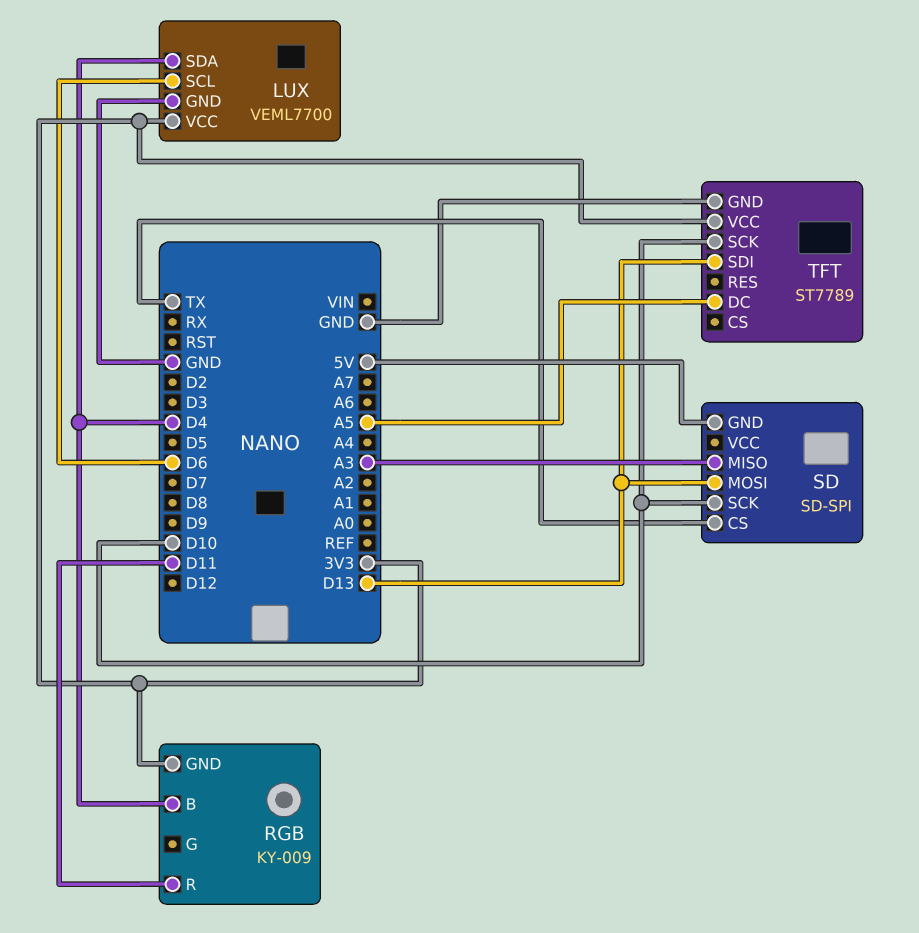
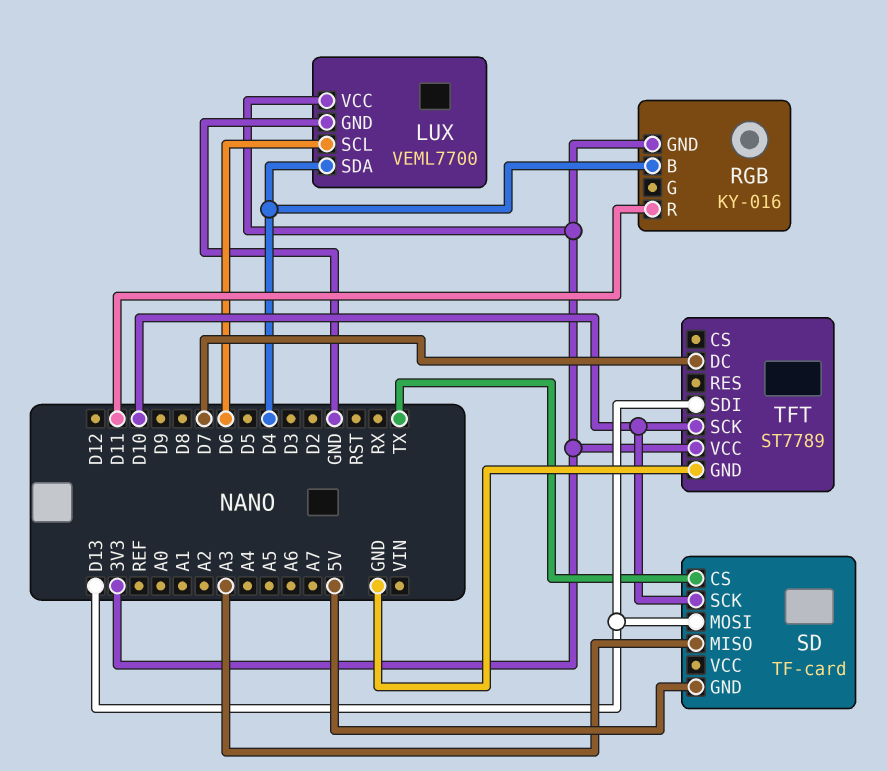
RGB: KY-009 -> KY-016
SD: SD-SPI -> TF-card
TFT pin DC: A5 -> D7

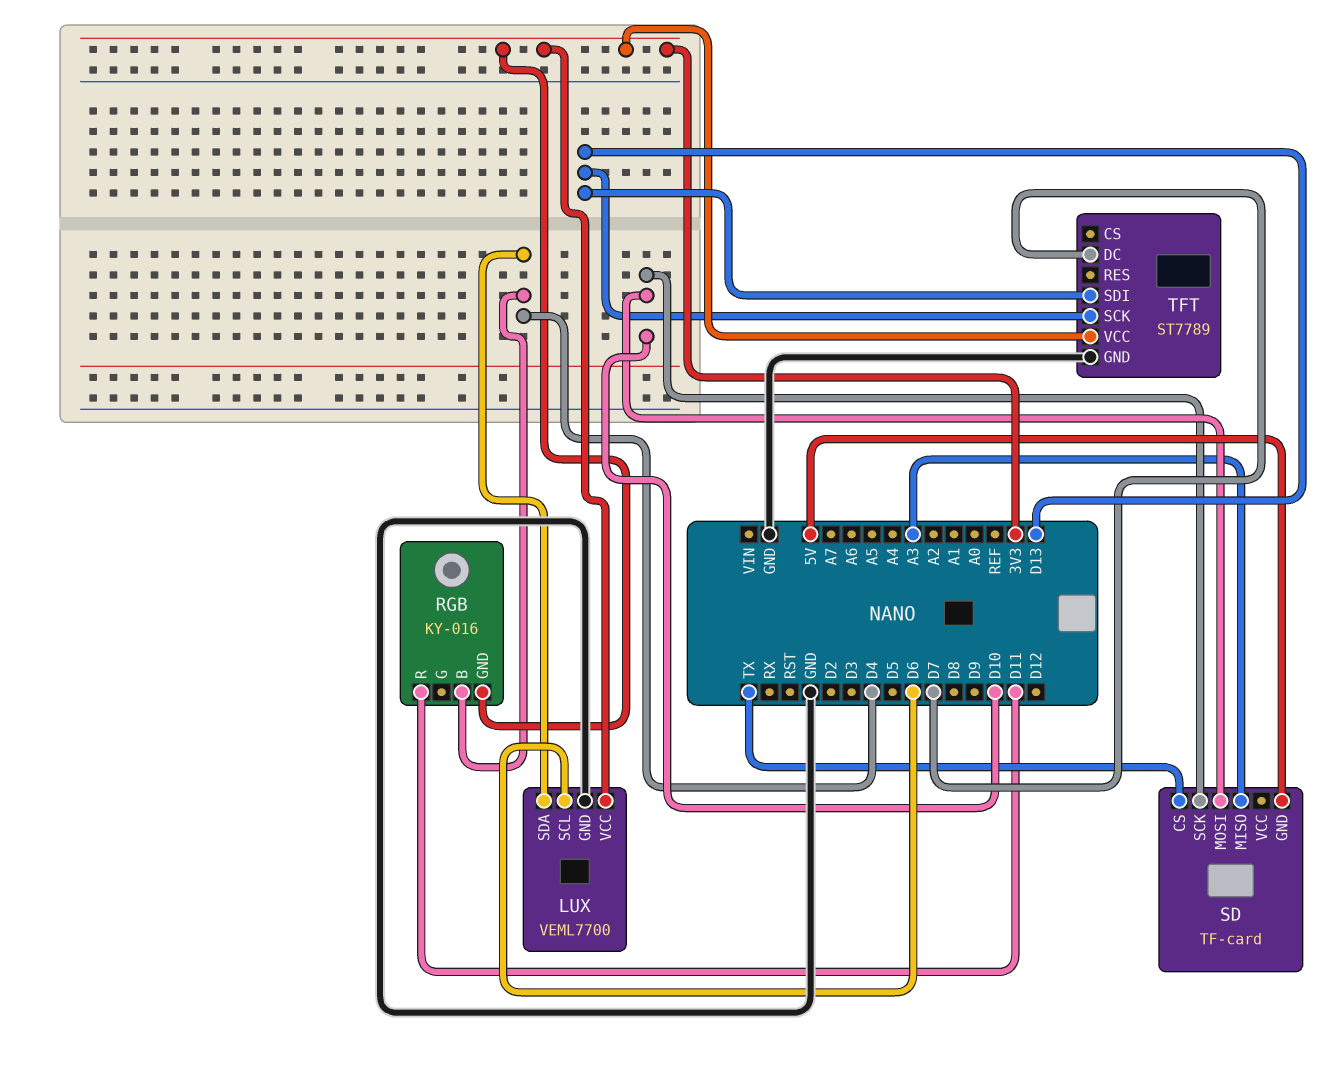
SD pin MOSI: D13 -> D10
TFT pin SCK: D10 -> D13

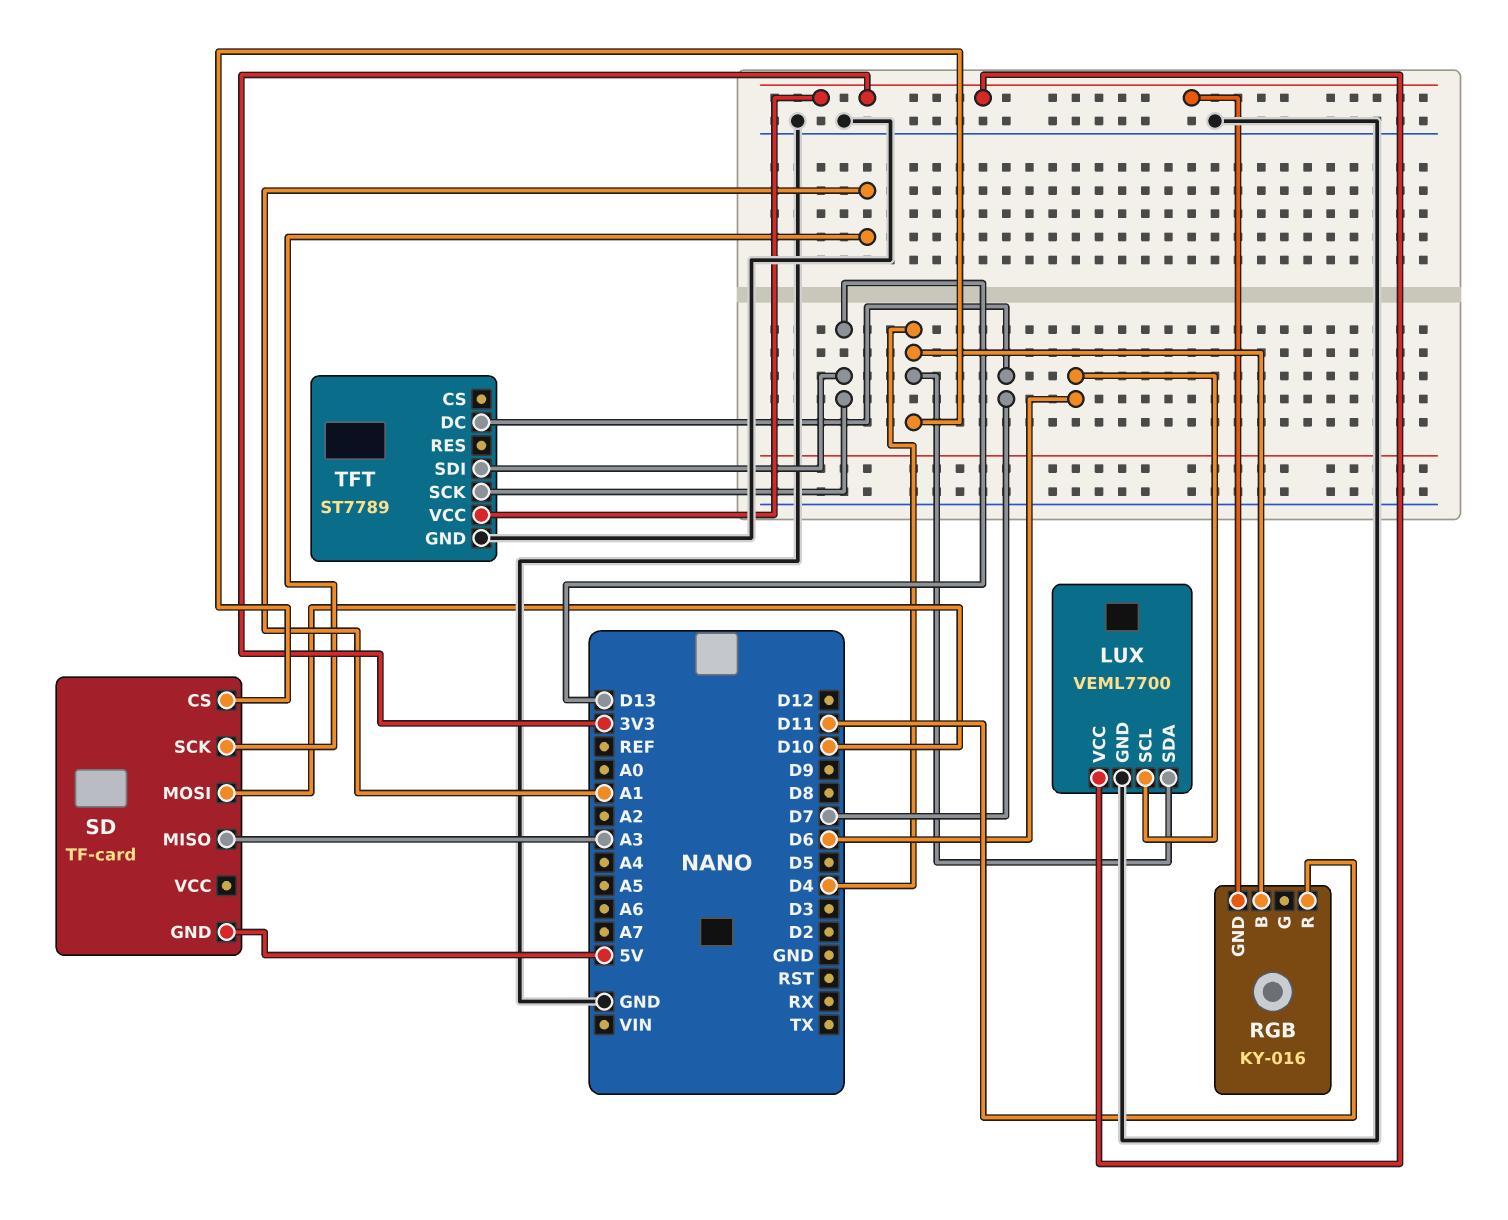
SD pin CS: TX -> D4
SD pin SCK: D10 -> A1

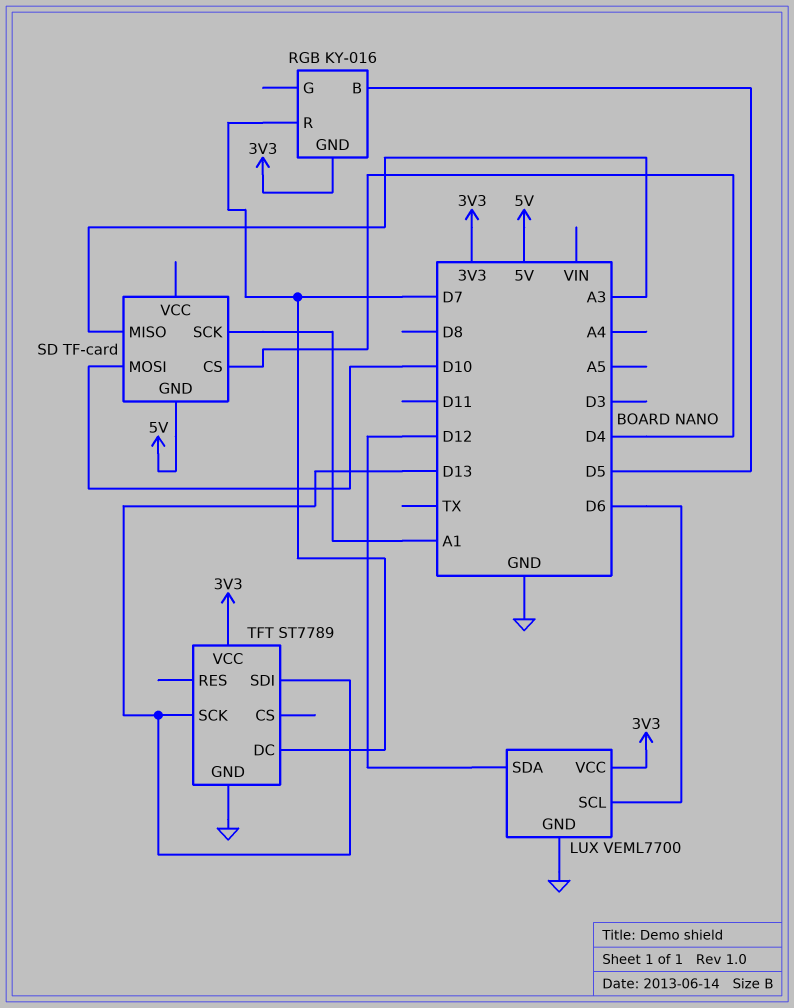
LUX pin SDA: D4 -> D12
RGB pin B: D4 -> D5
RGB pin R: D11 -> D7

